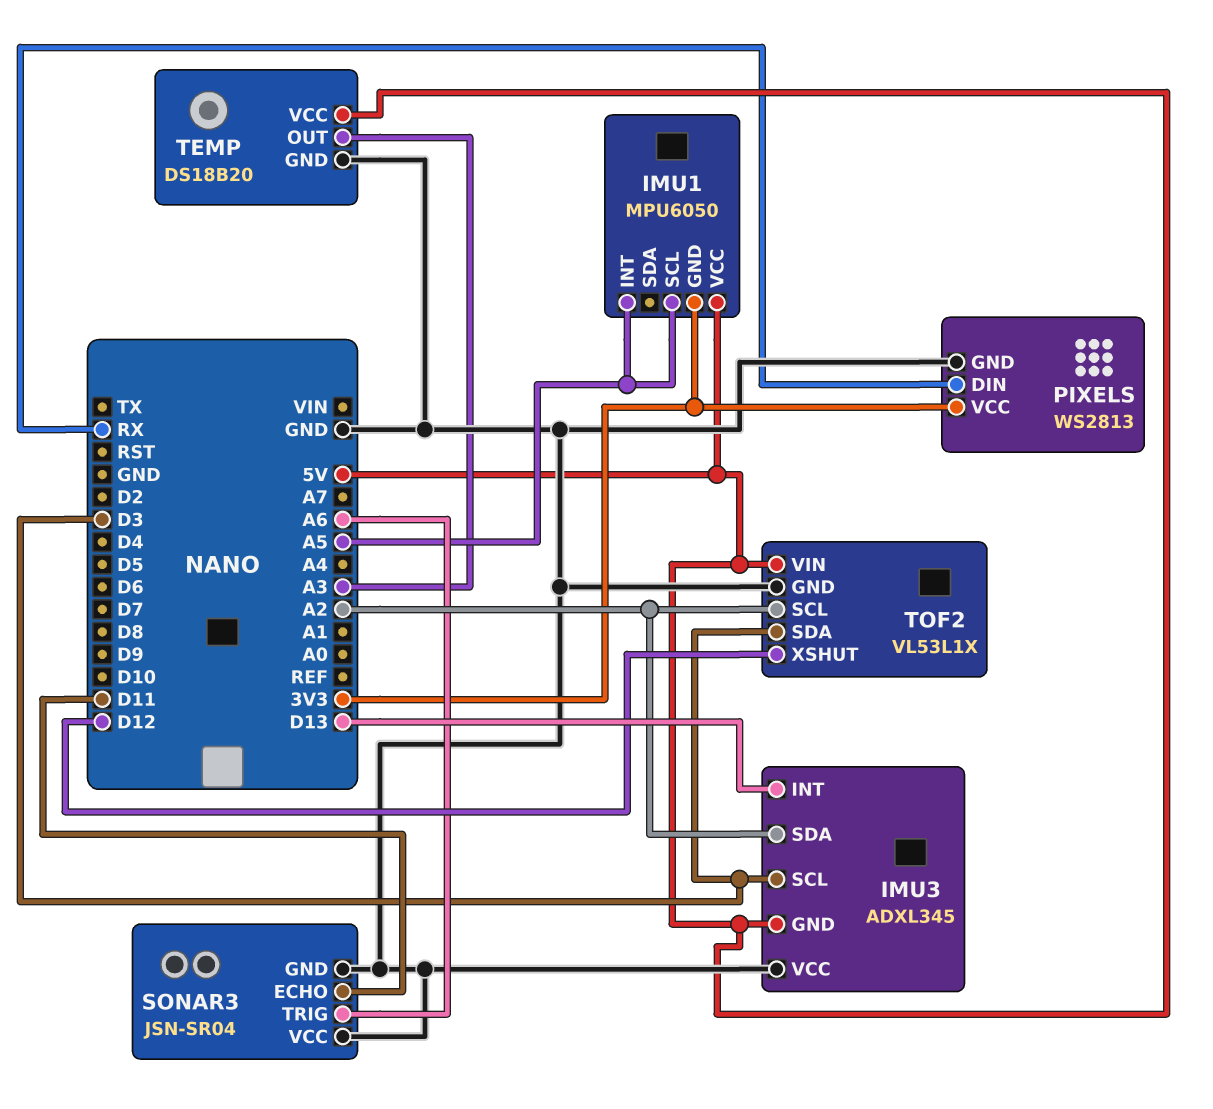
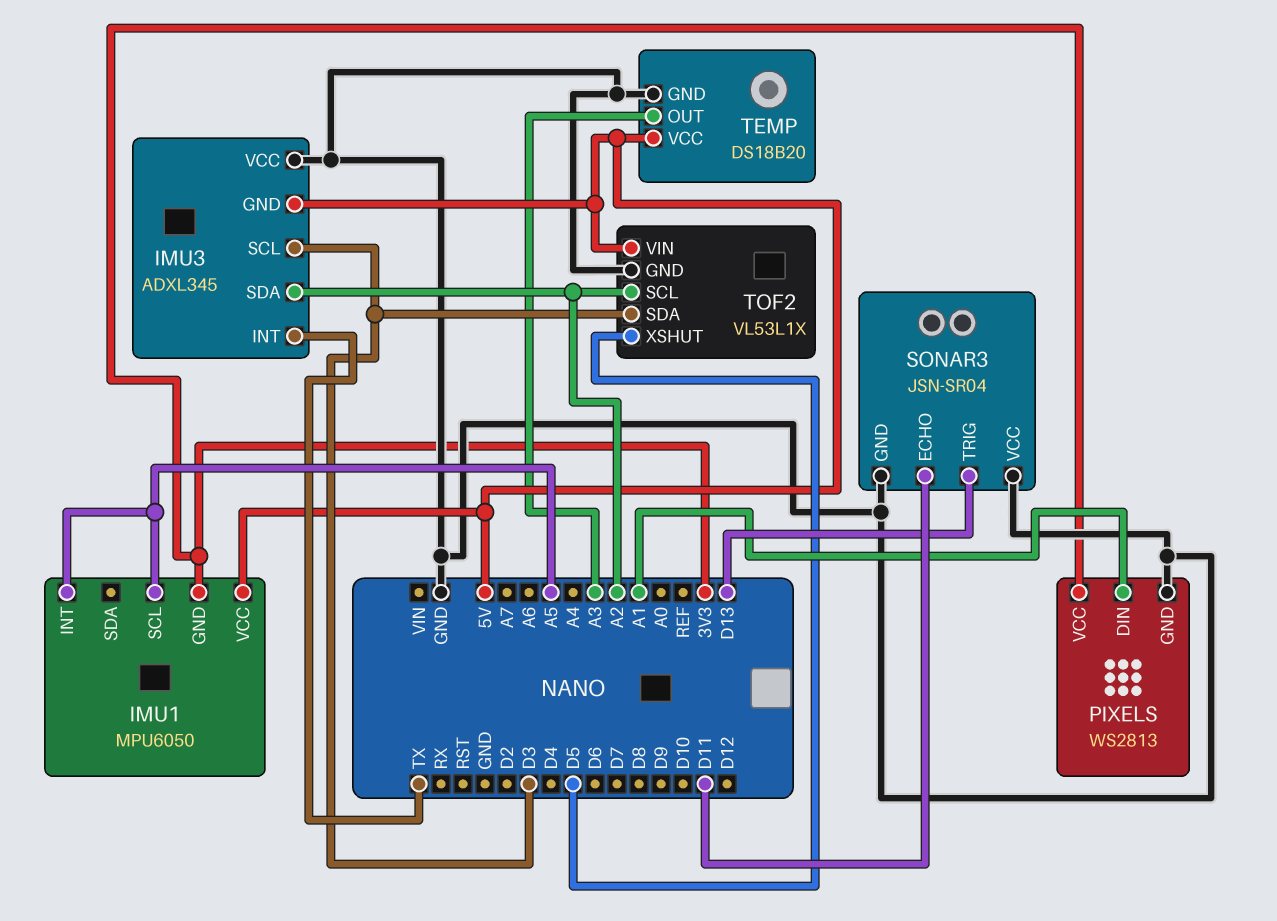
IMU3 pin INT: D13 -> TX
PIXELS pin DIN: RX -> A1
SONAR3 pin TRIG: A6 -> D13
TOF2 pin XSHUT: D12 -> D5

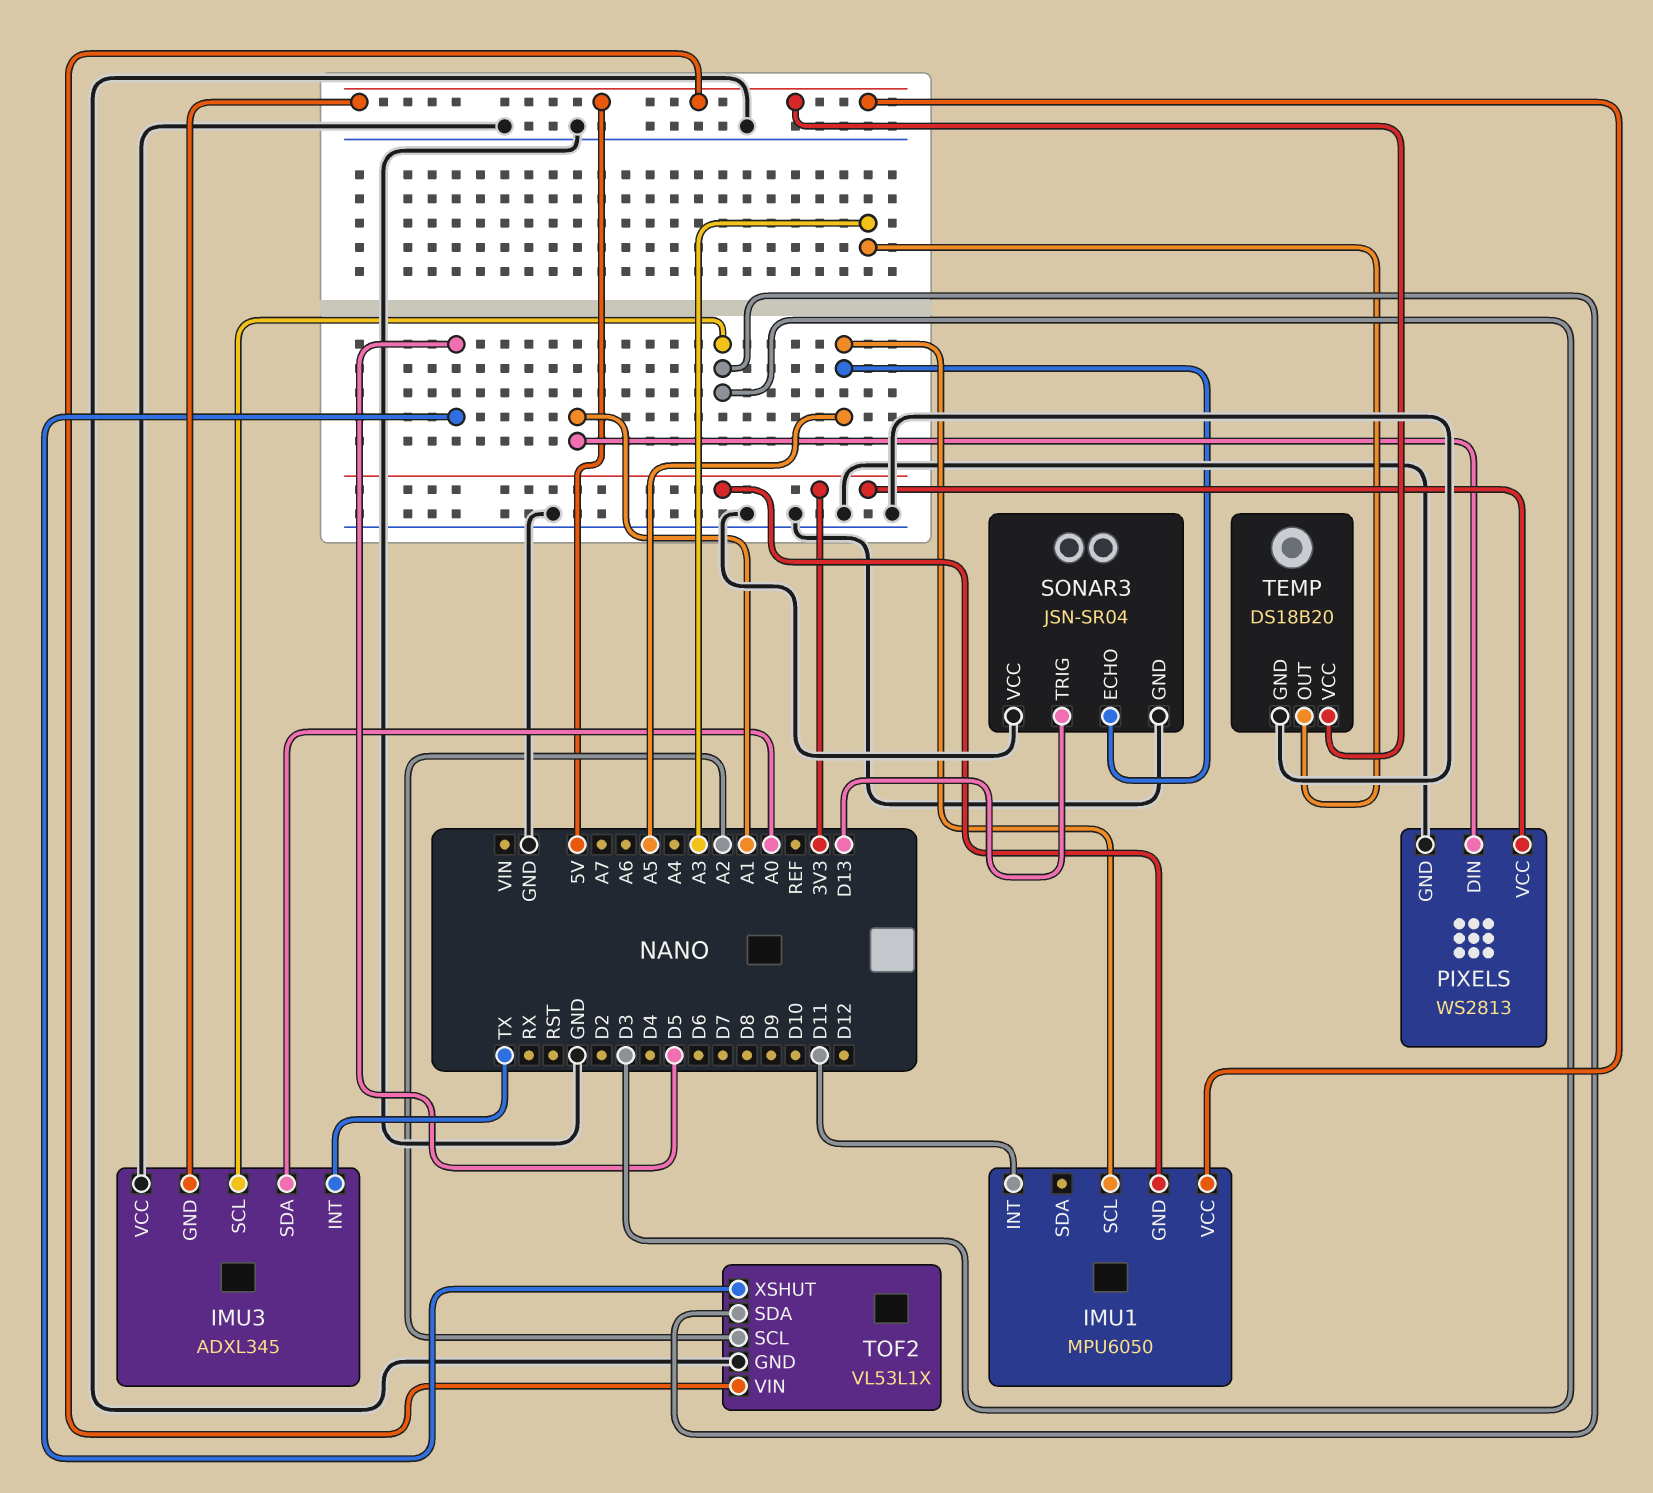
IMU1 pin INT: A5 -> D11
IMU3 pin SDA: A2 -> A0
SONAR3 pin ECHO: D11 -> A5

